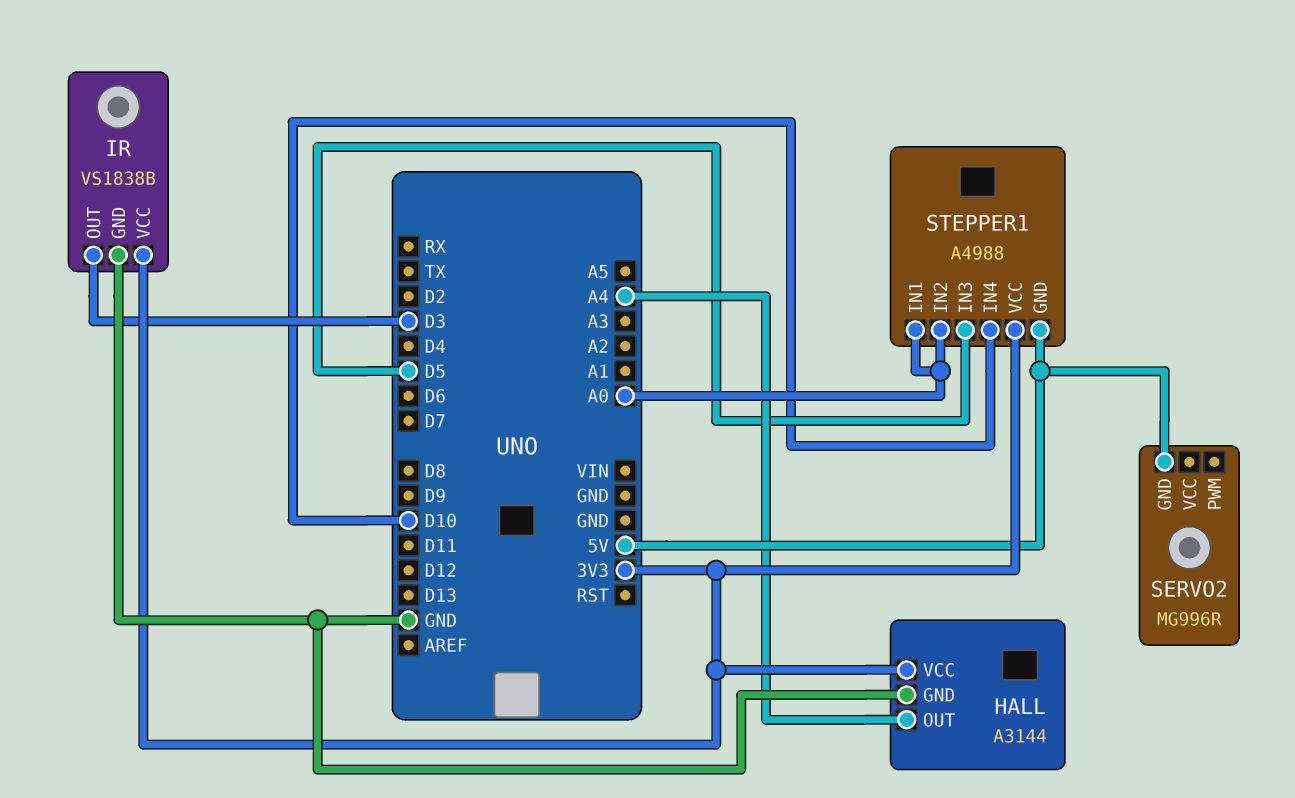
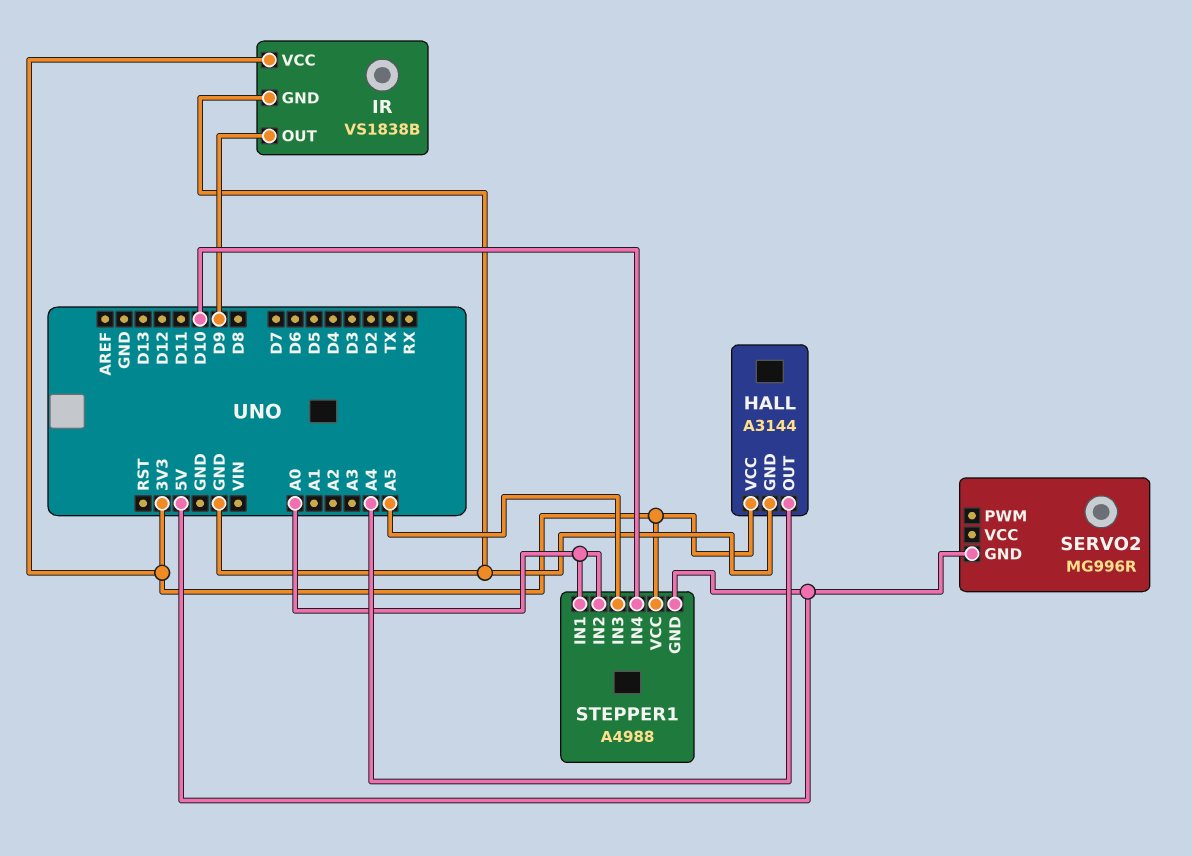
IR pin OUT: D3 -> D9
STEPPER1 pin IN3: D5 -> A5

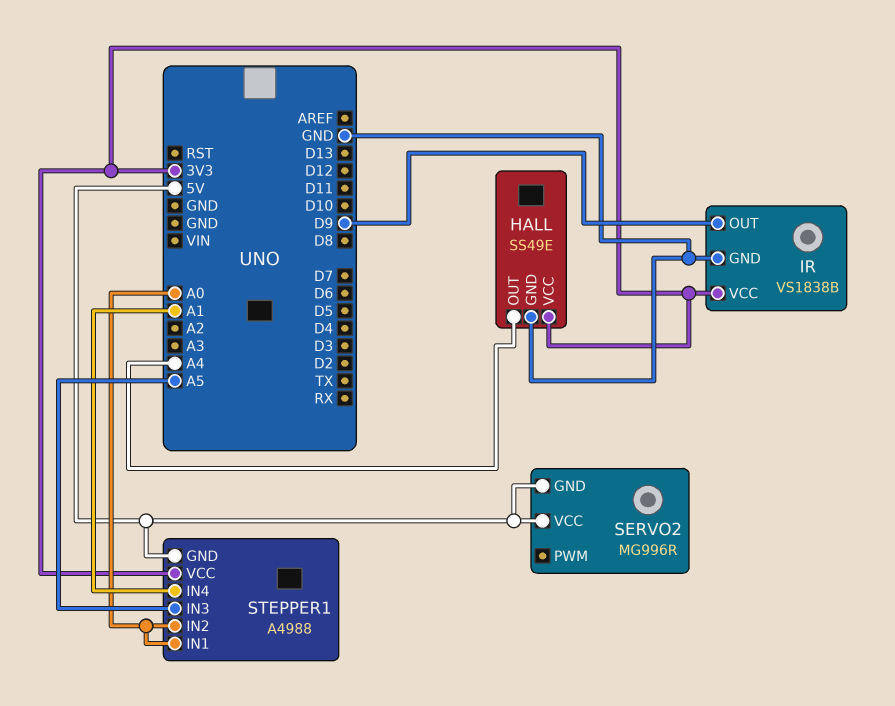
HALL: A3144 -> SS49E
SERVO2 pin VCC: none -> 5V
STEPPER1 pin IN4: D10 -> A1

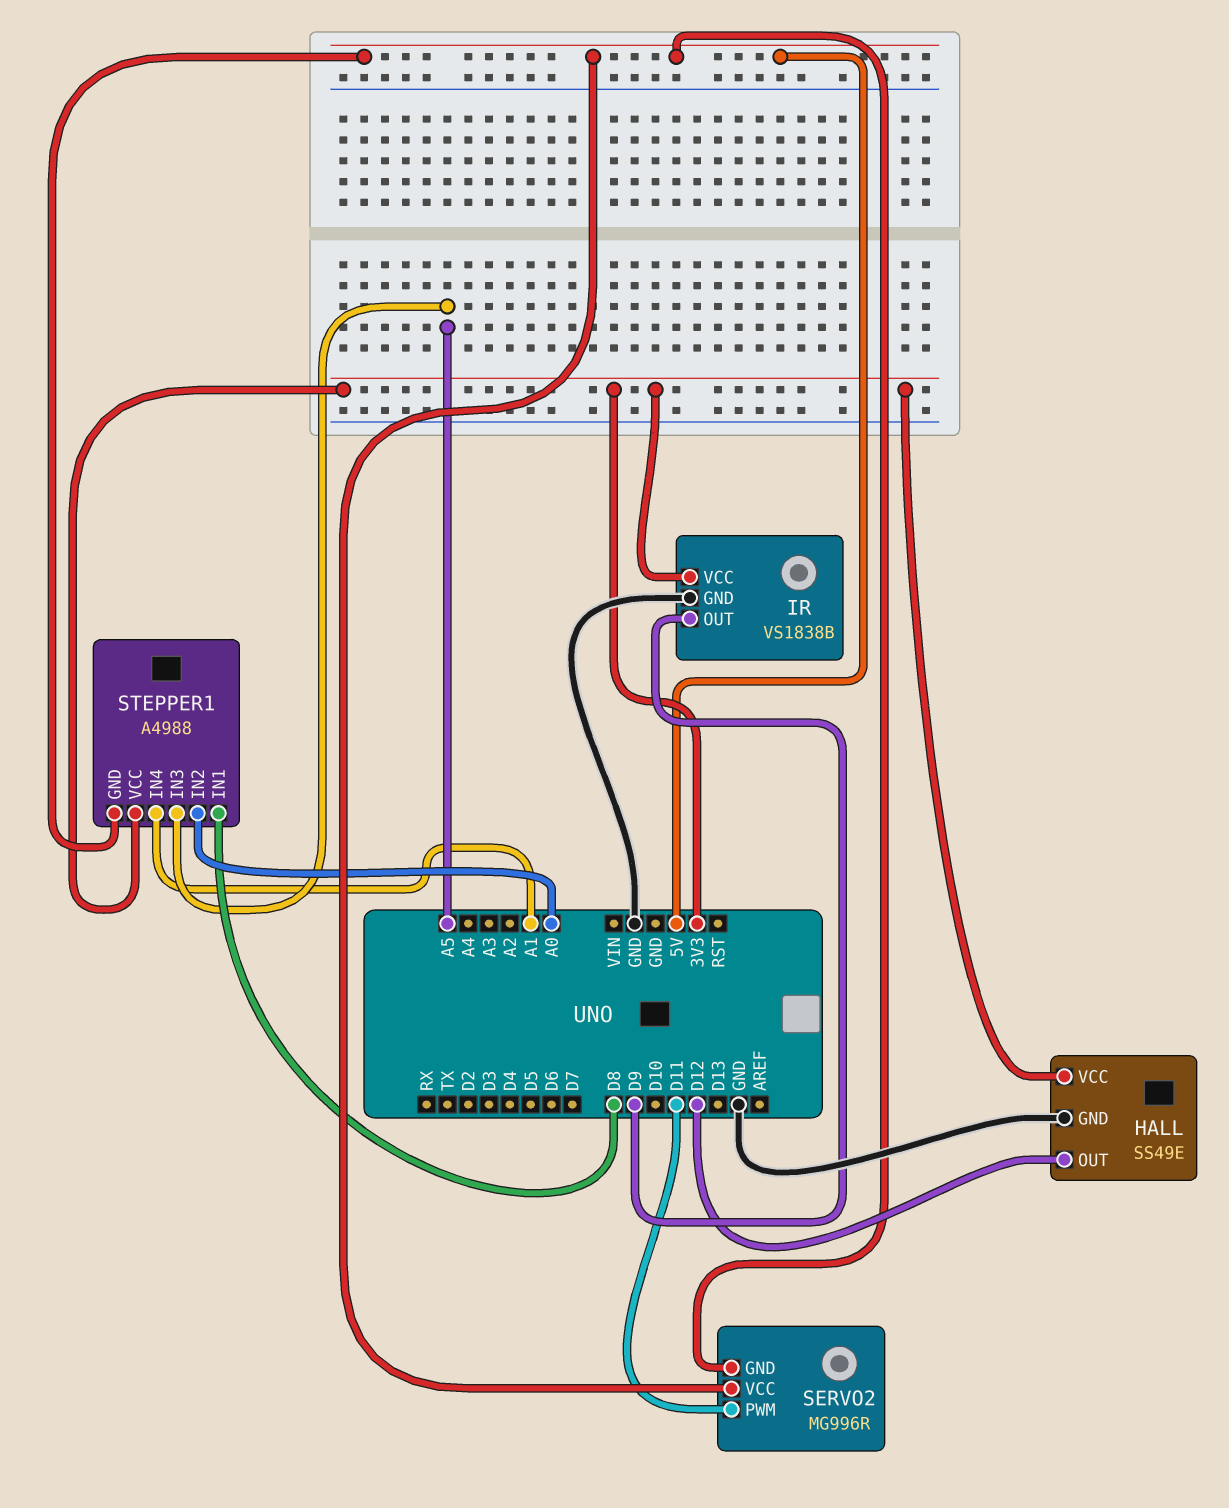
HALL pin OUT: A4 -> D12
SERVO2 pin PWM: none -> D11
STEPPER1 pin IN1: A0 -> D8

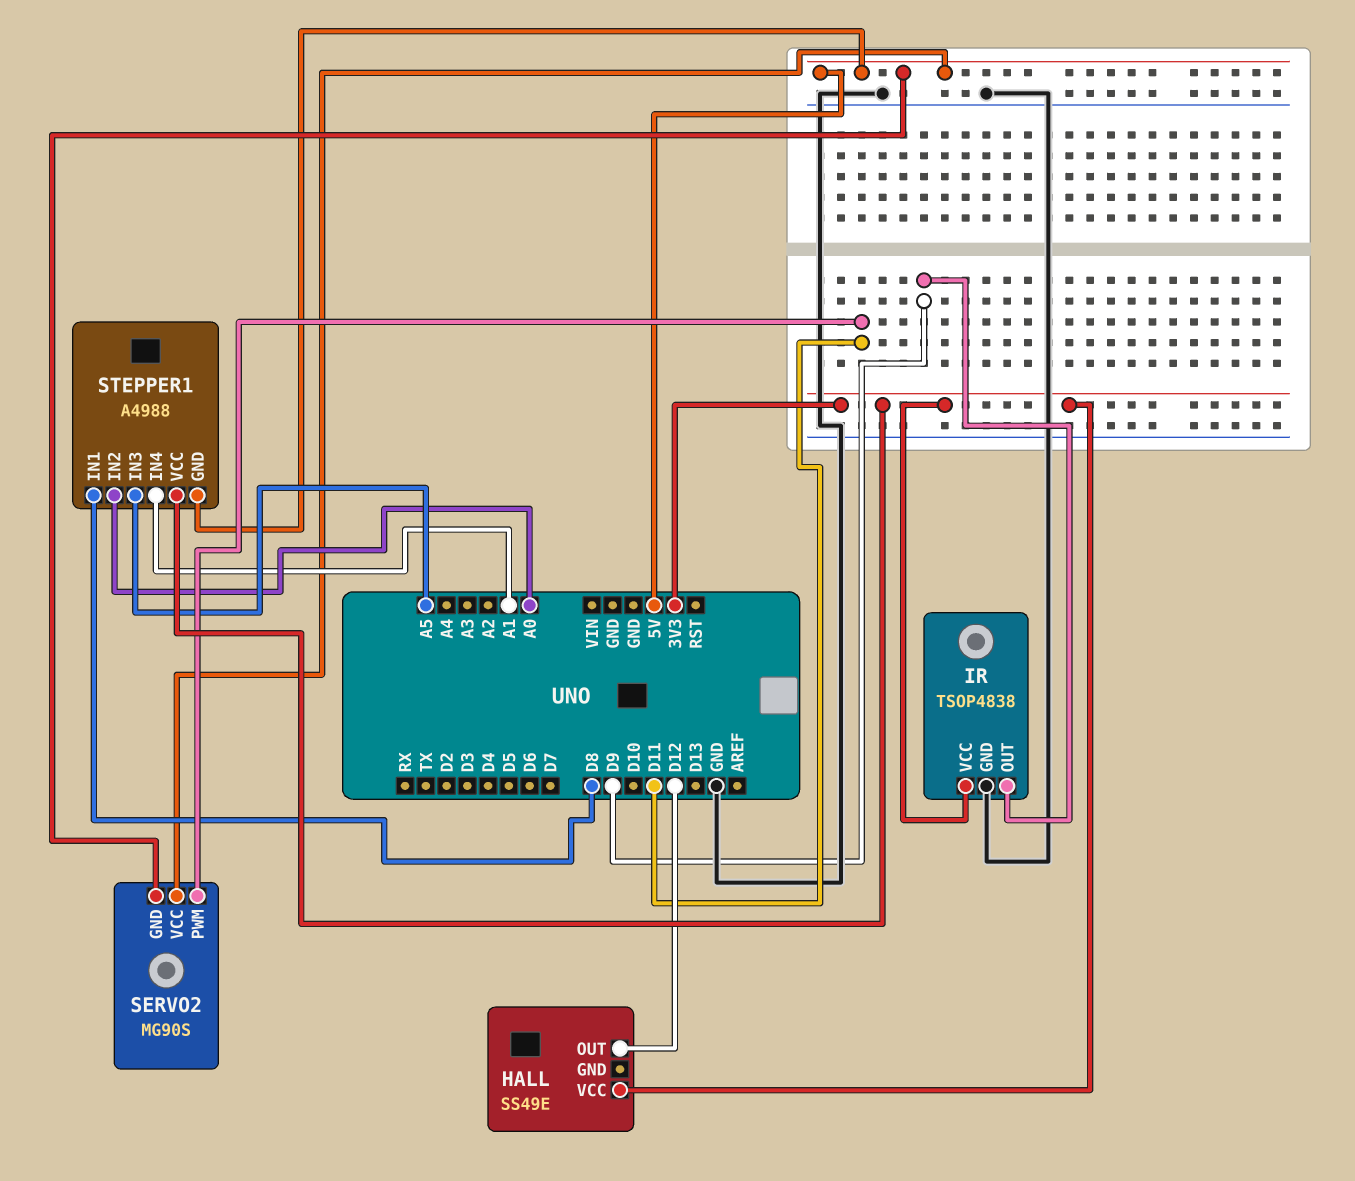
HALL pin GND: GND -> none
IR: VS1838B -> TSOP4838
SERVO2: MG996R -> MG90S

